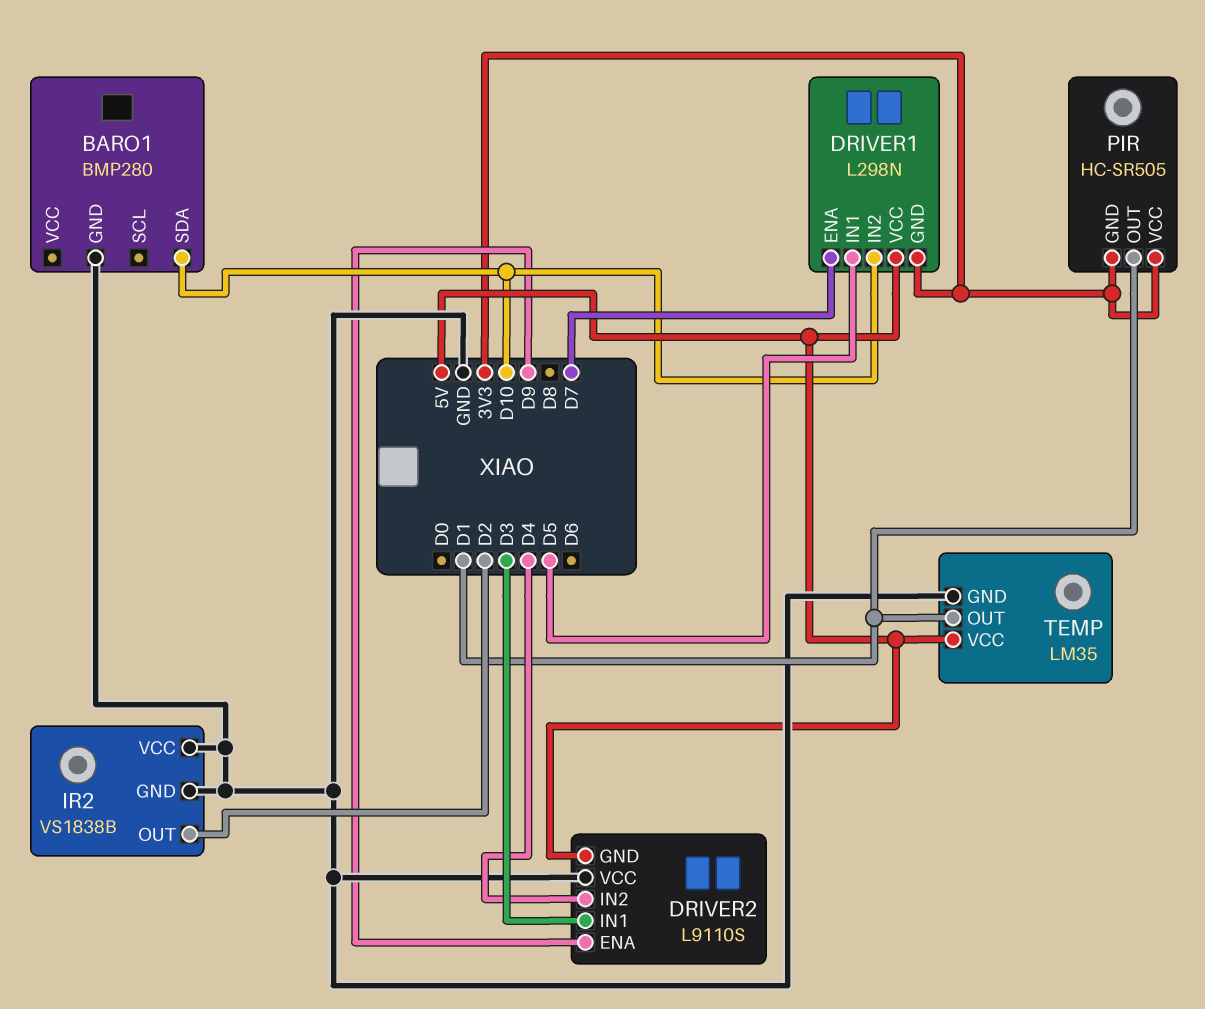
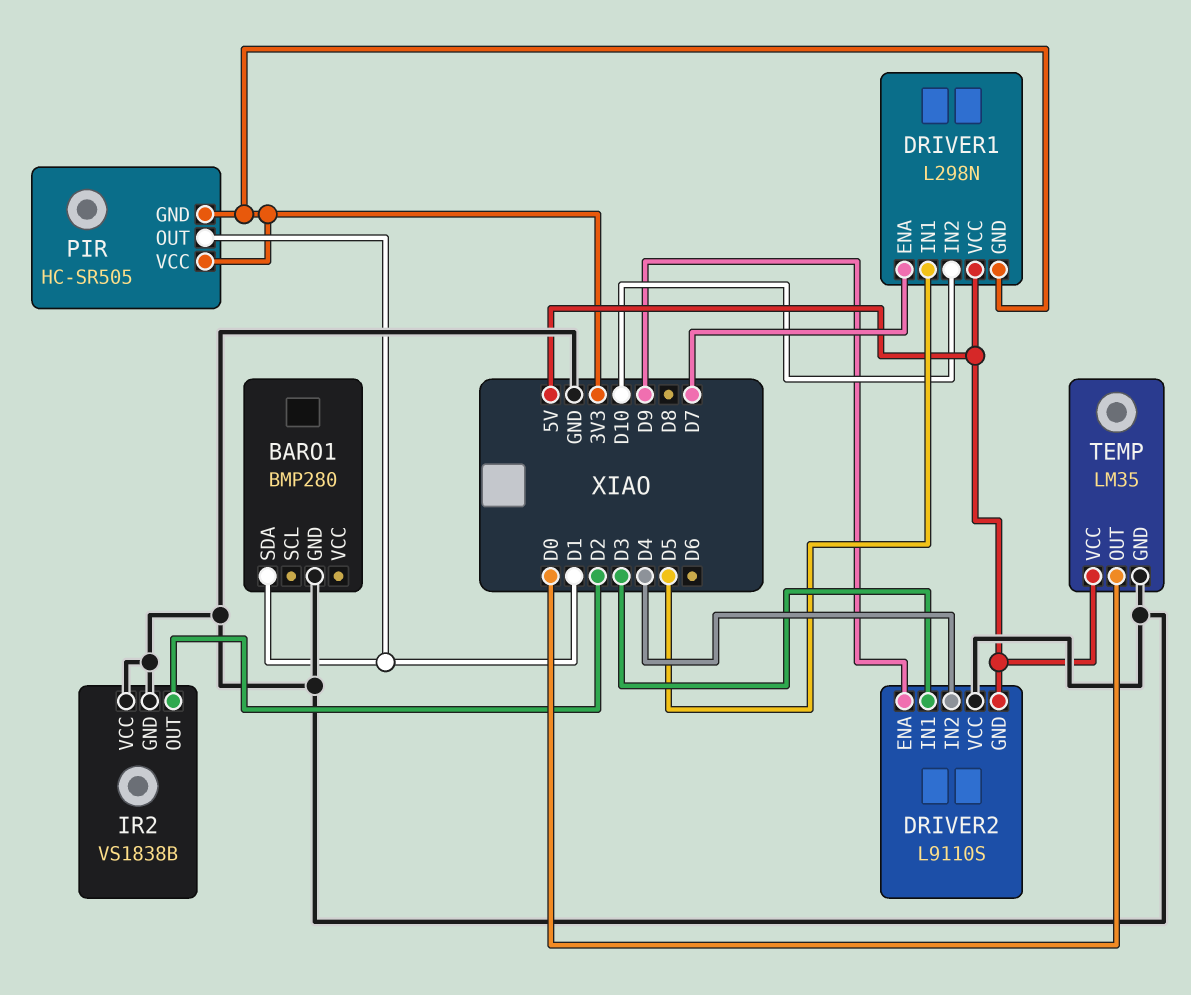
BARO1 pin SDA: D10 -> D1
TEMP pin OUT: D1 -> D0

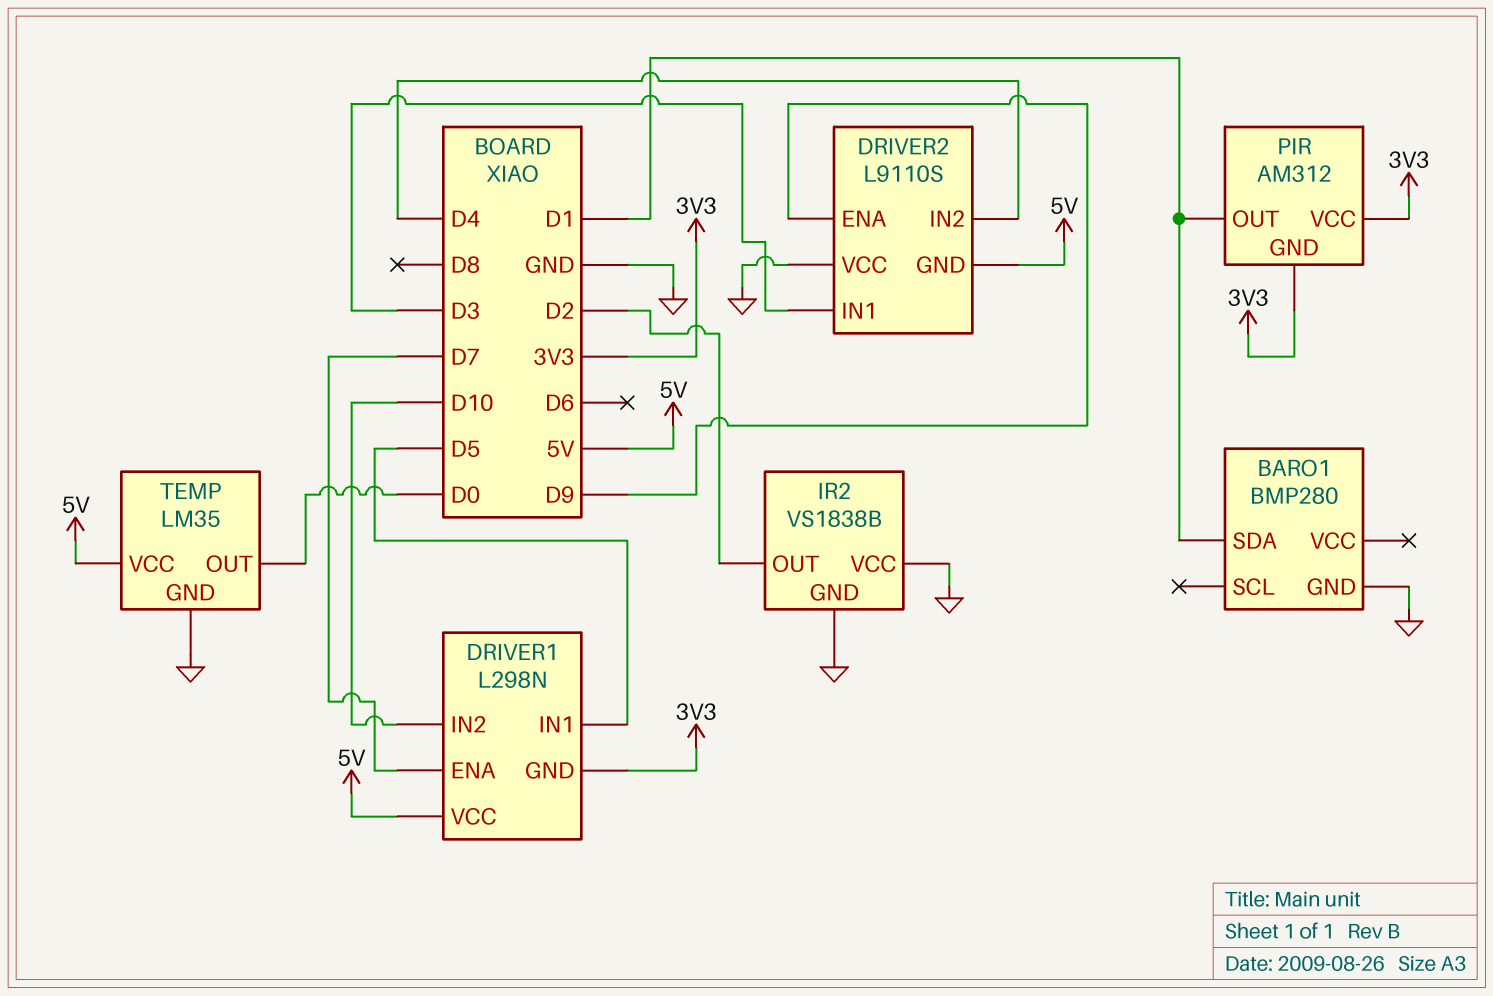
PIR: HC-SR505 -> AM312

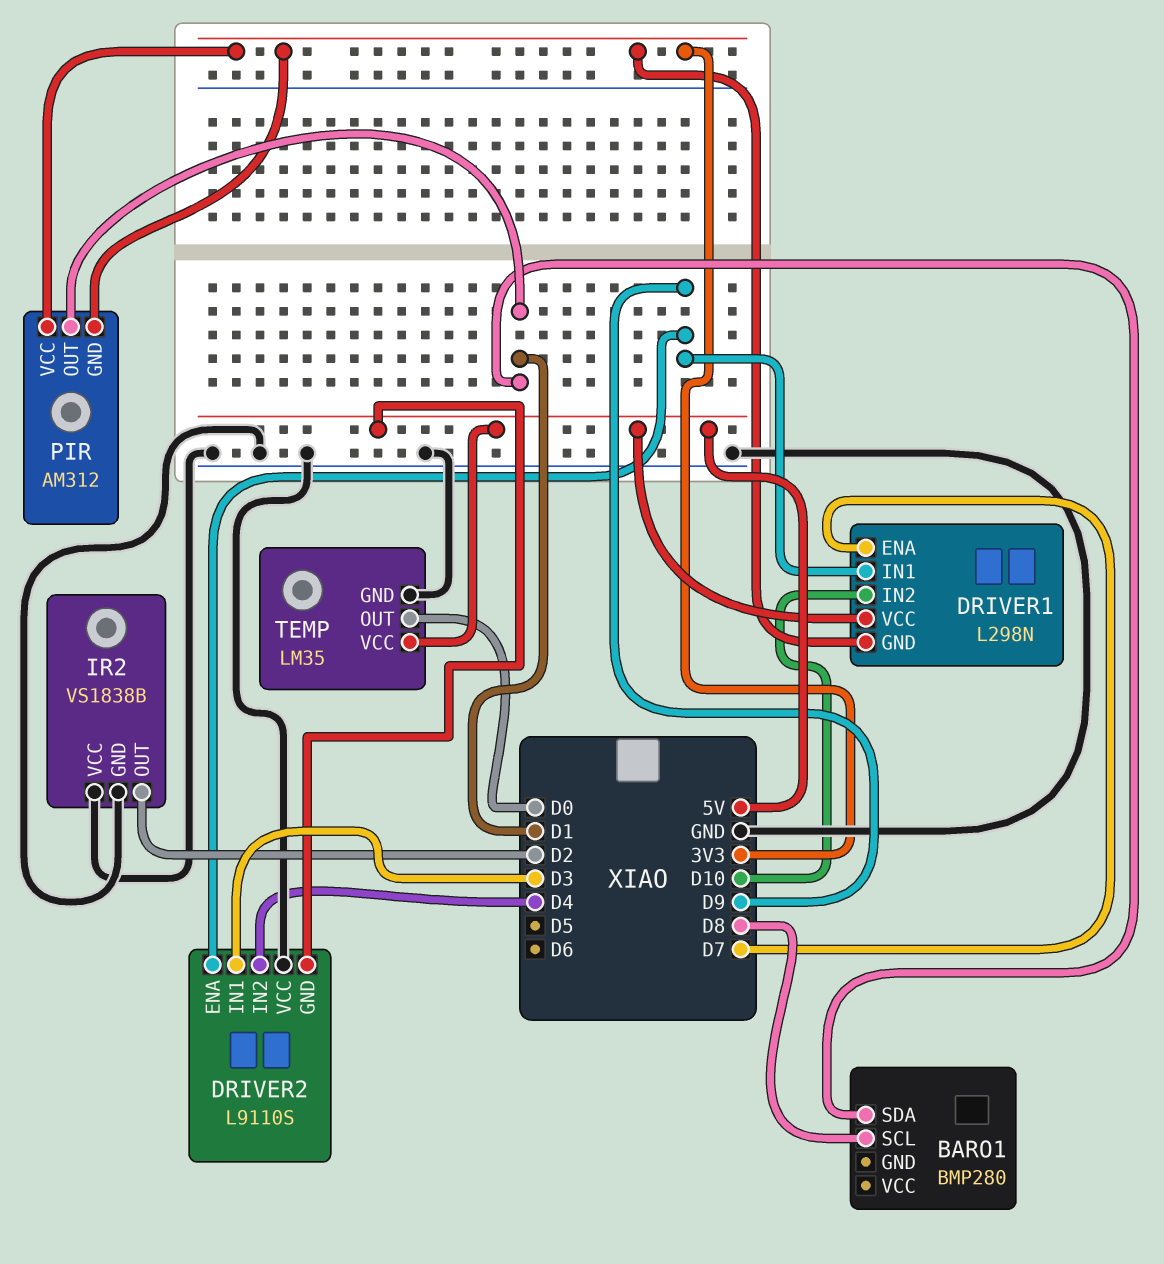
BARO1 pin GND: GND -> none
BARO1 pin SCL: none -> D8
DRIVER1 pin IN1: D5 -> D9

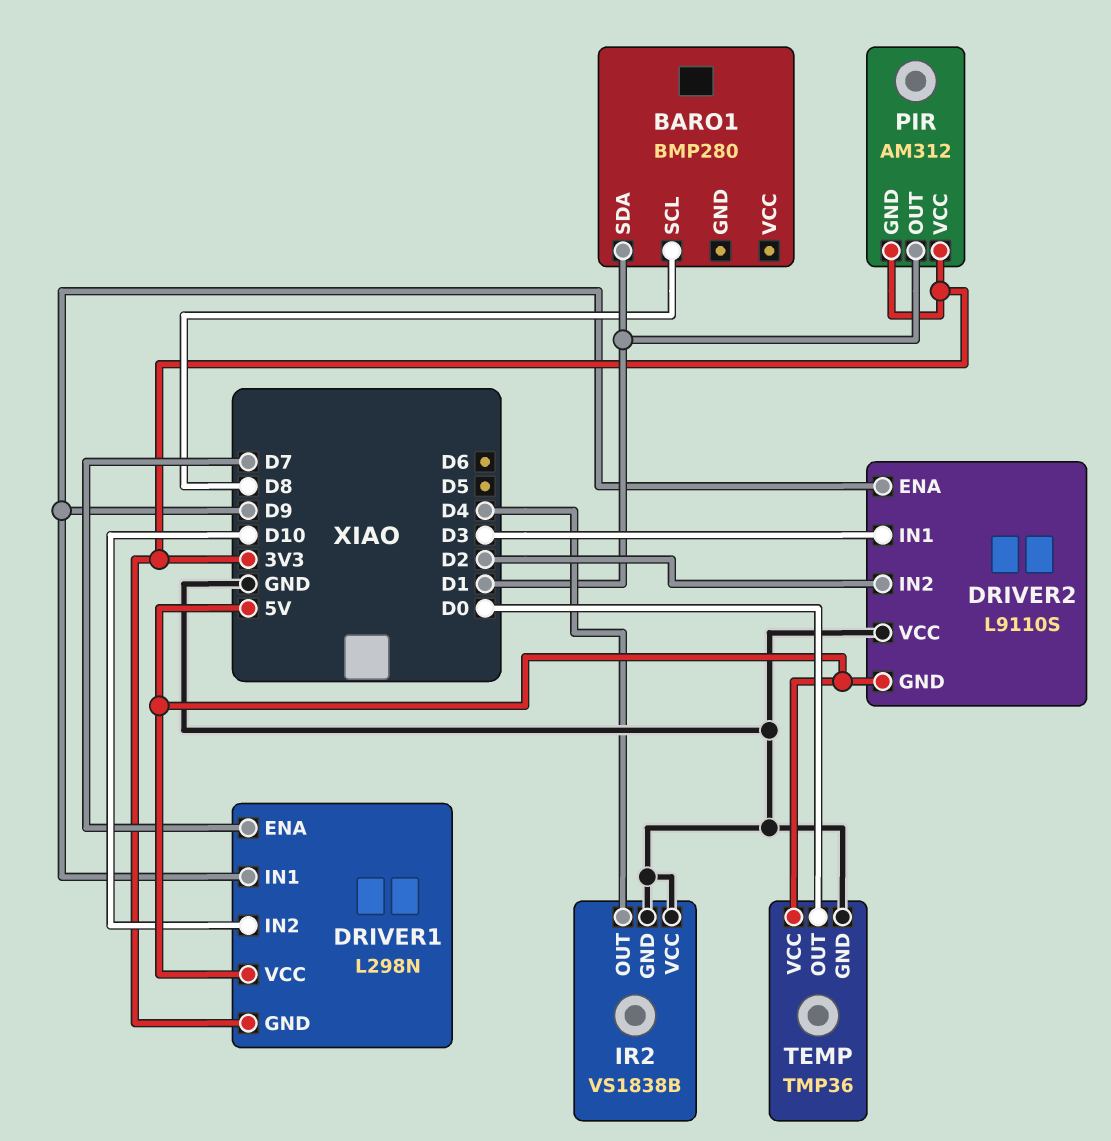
DRIVER2 pin IN2: D4 -> D2
IR2 pin OUT: D2 -> D4
TEMP: LM35 -> TMP36

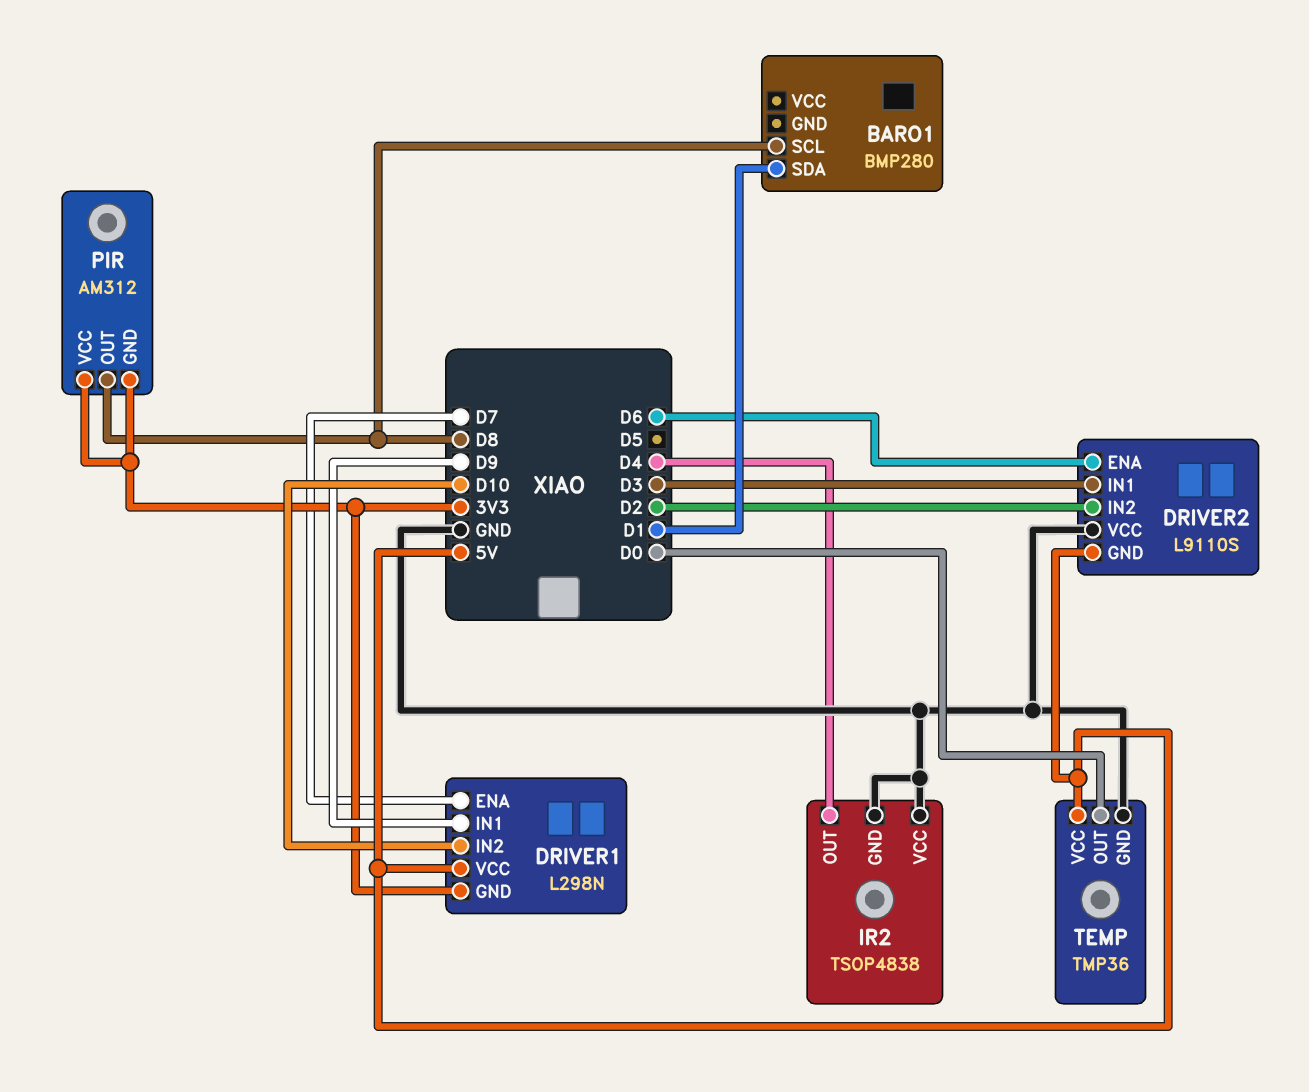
DRIVER2 pin ENA: D9 -> D6
IR2: VS1838B -> TSOP4838
PIR pin OUT: D1 -> D8

